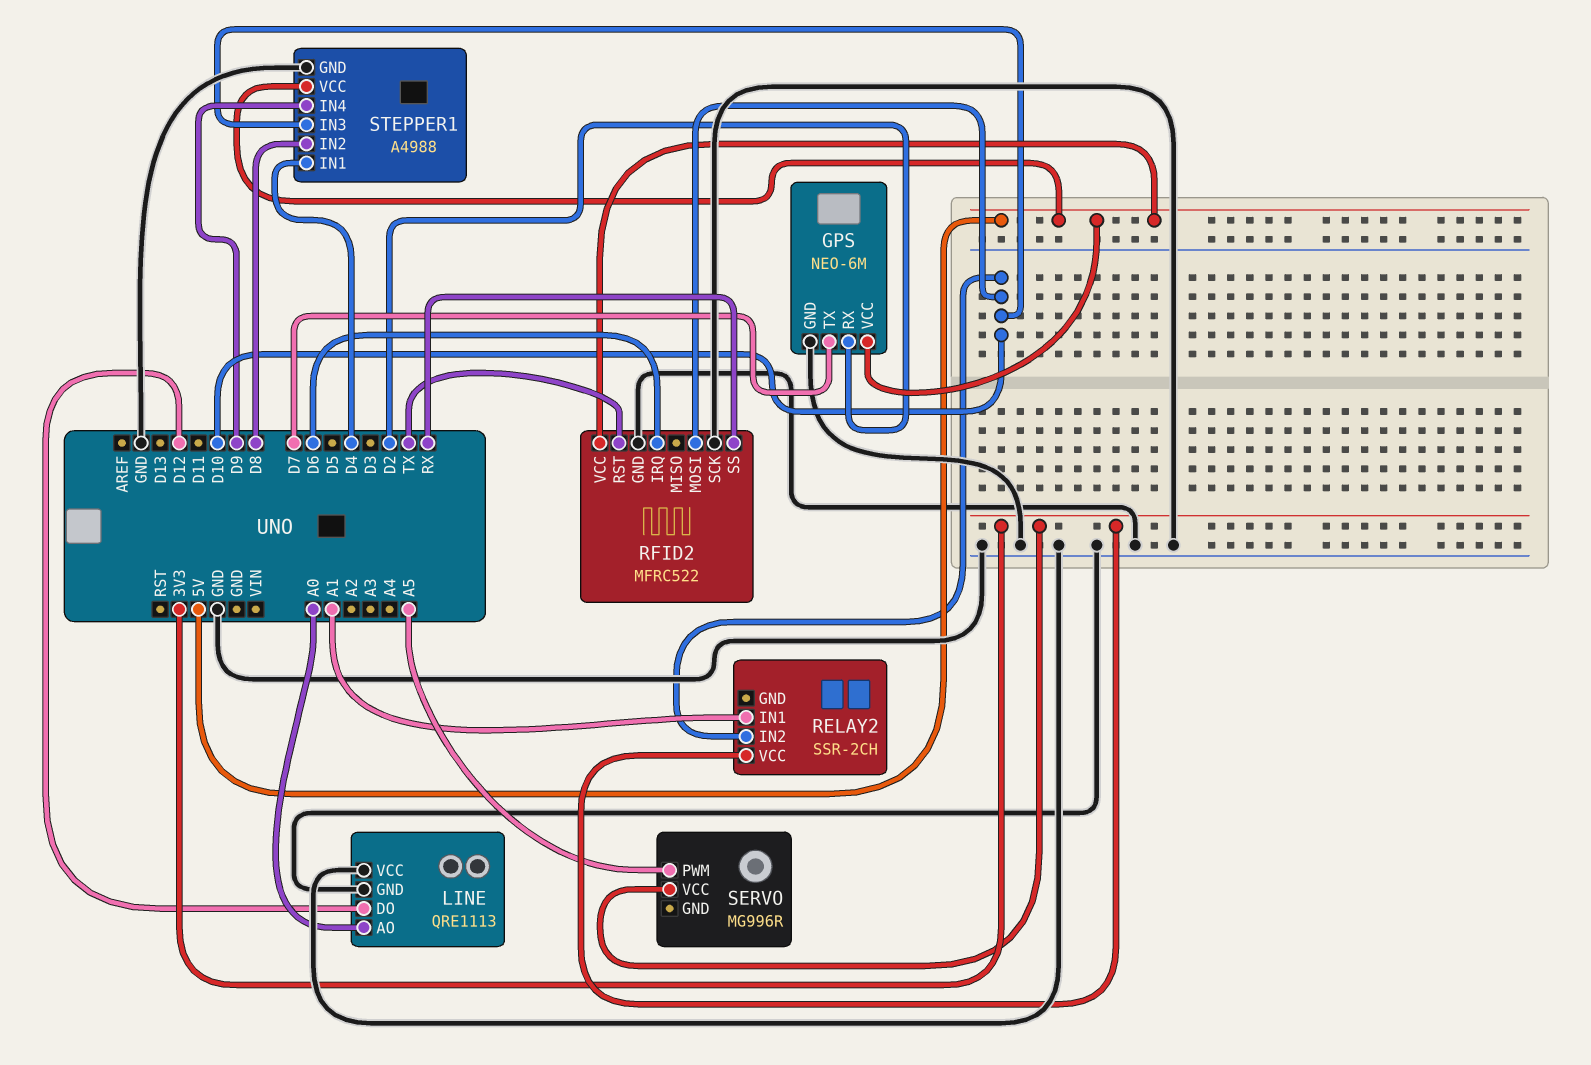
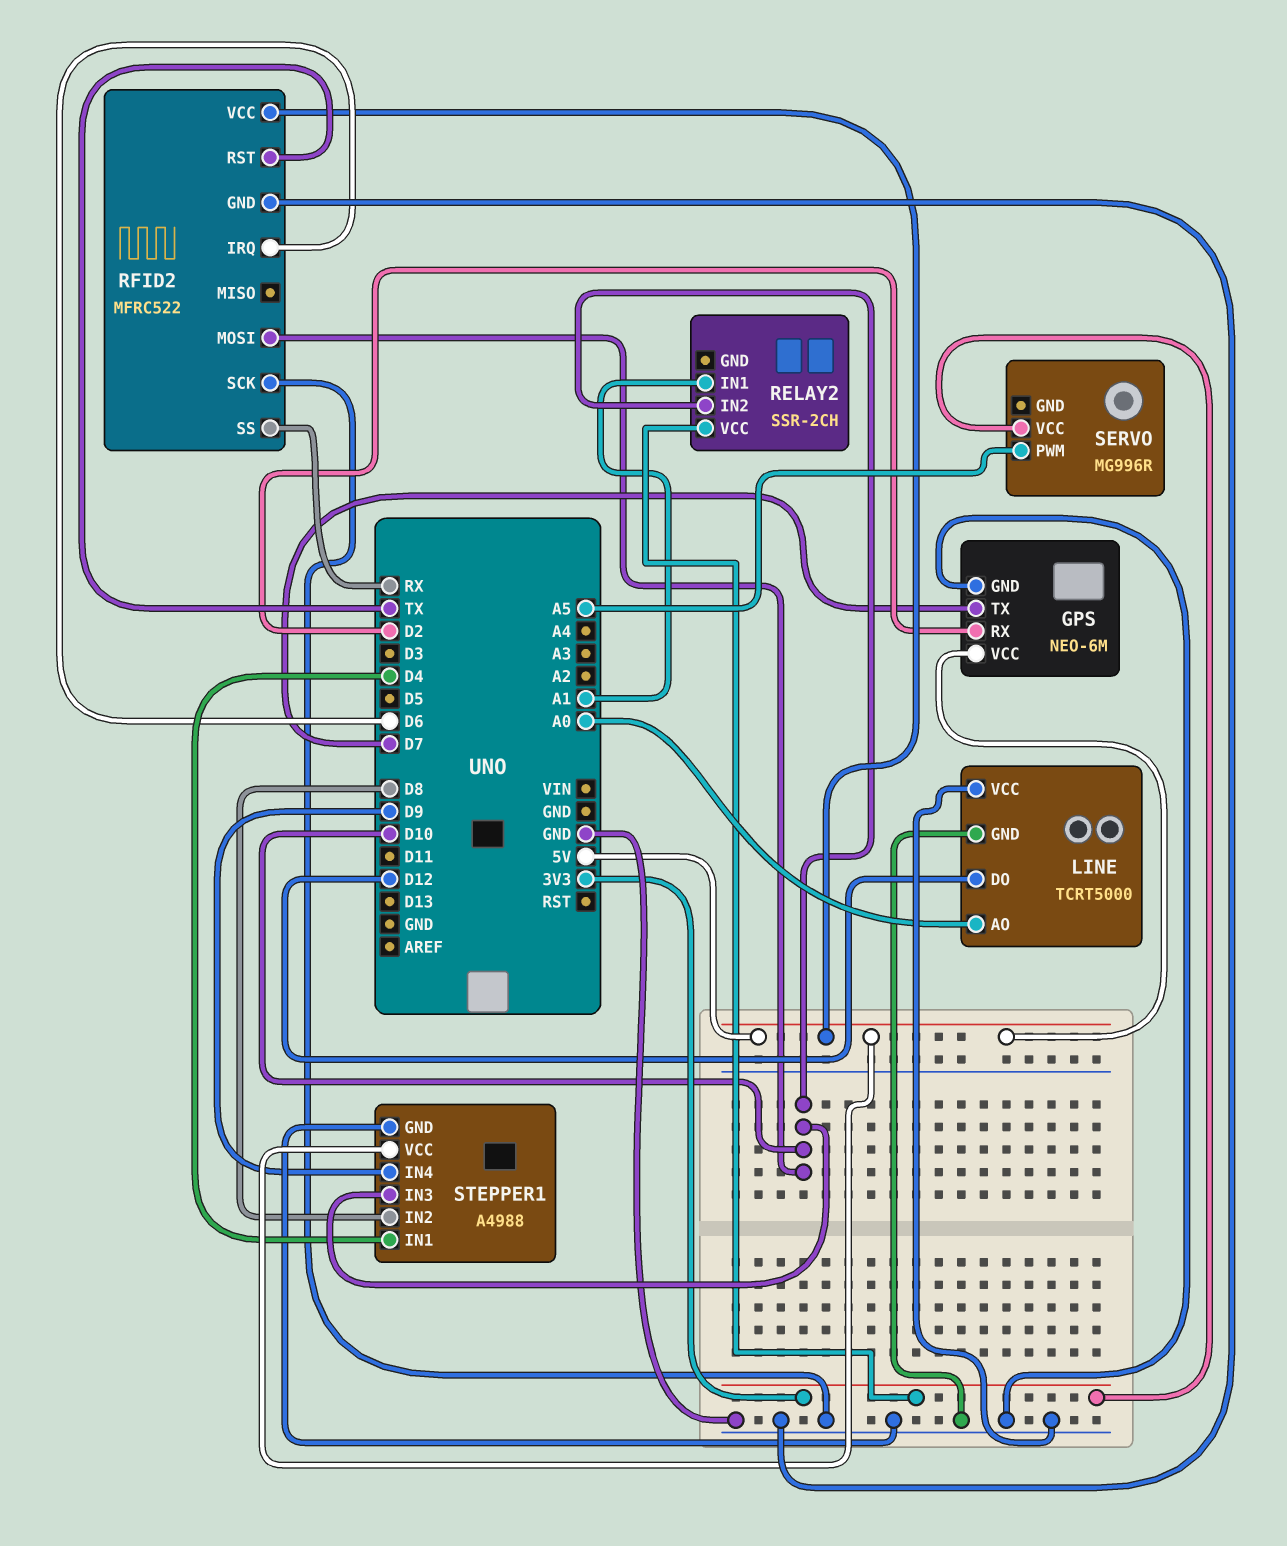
LINE: QRE1113 -> TCRT5000

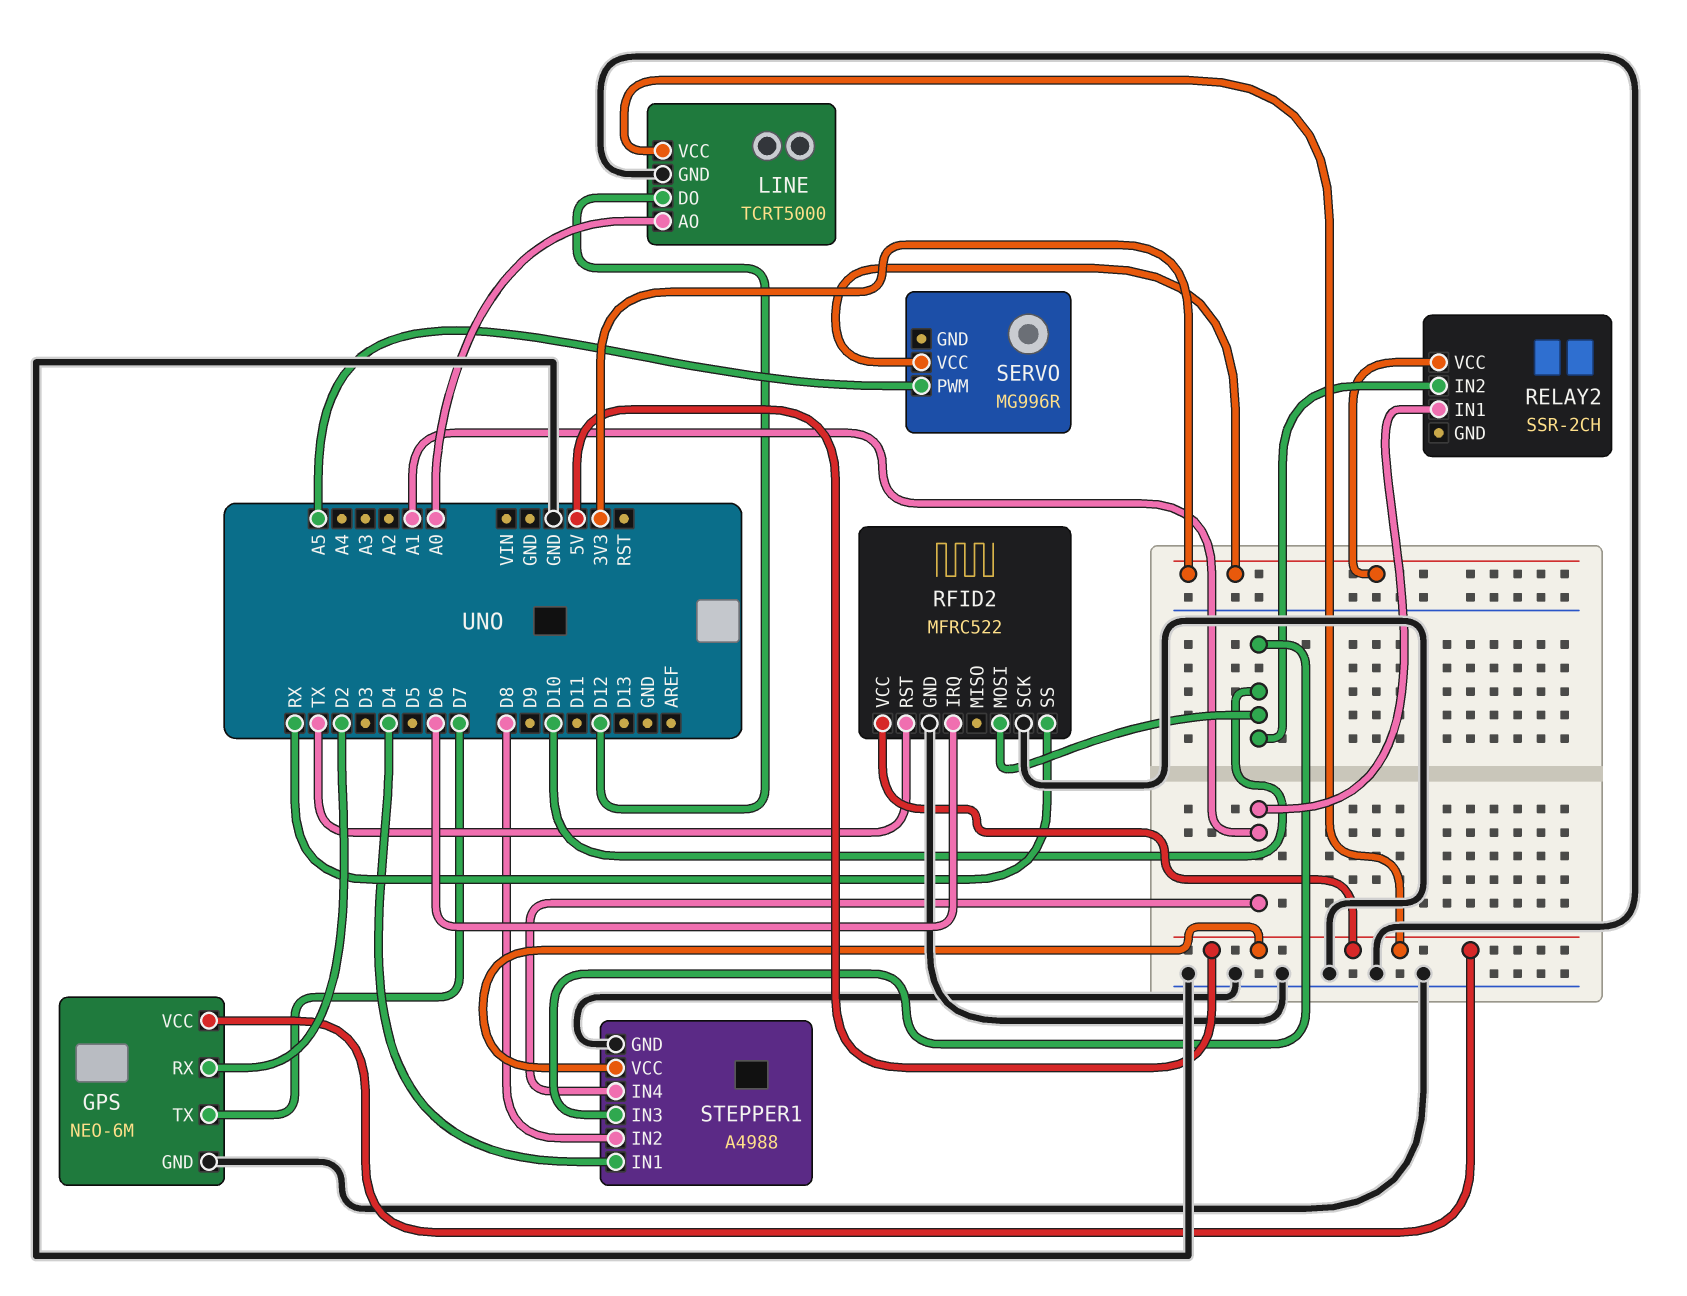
LINE pin VCC: GND -> 5V
STEPPER1 pin IN4: D9 -> A1

